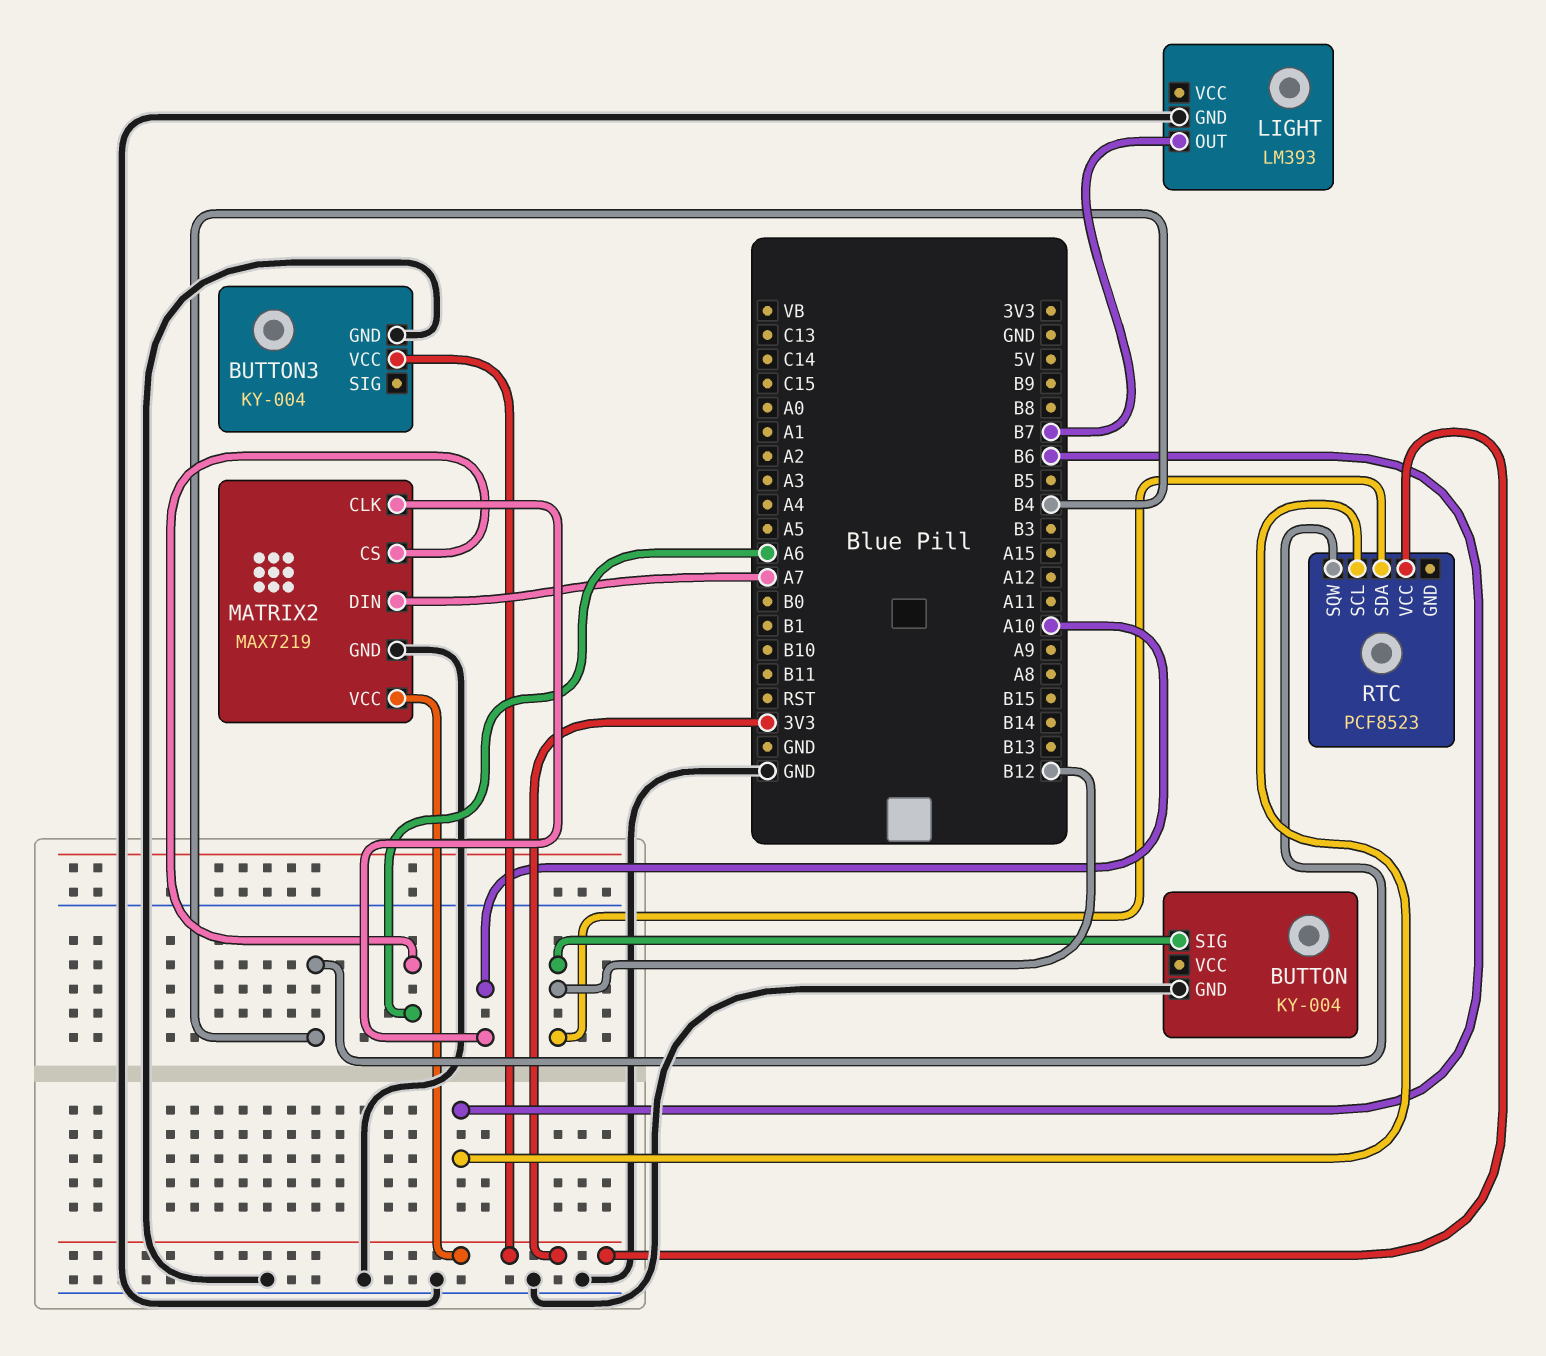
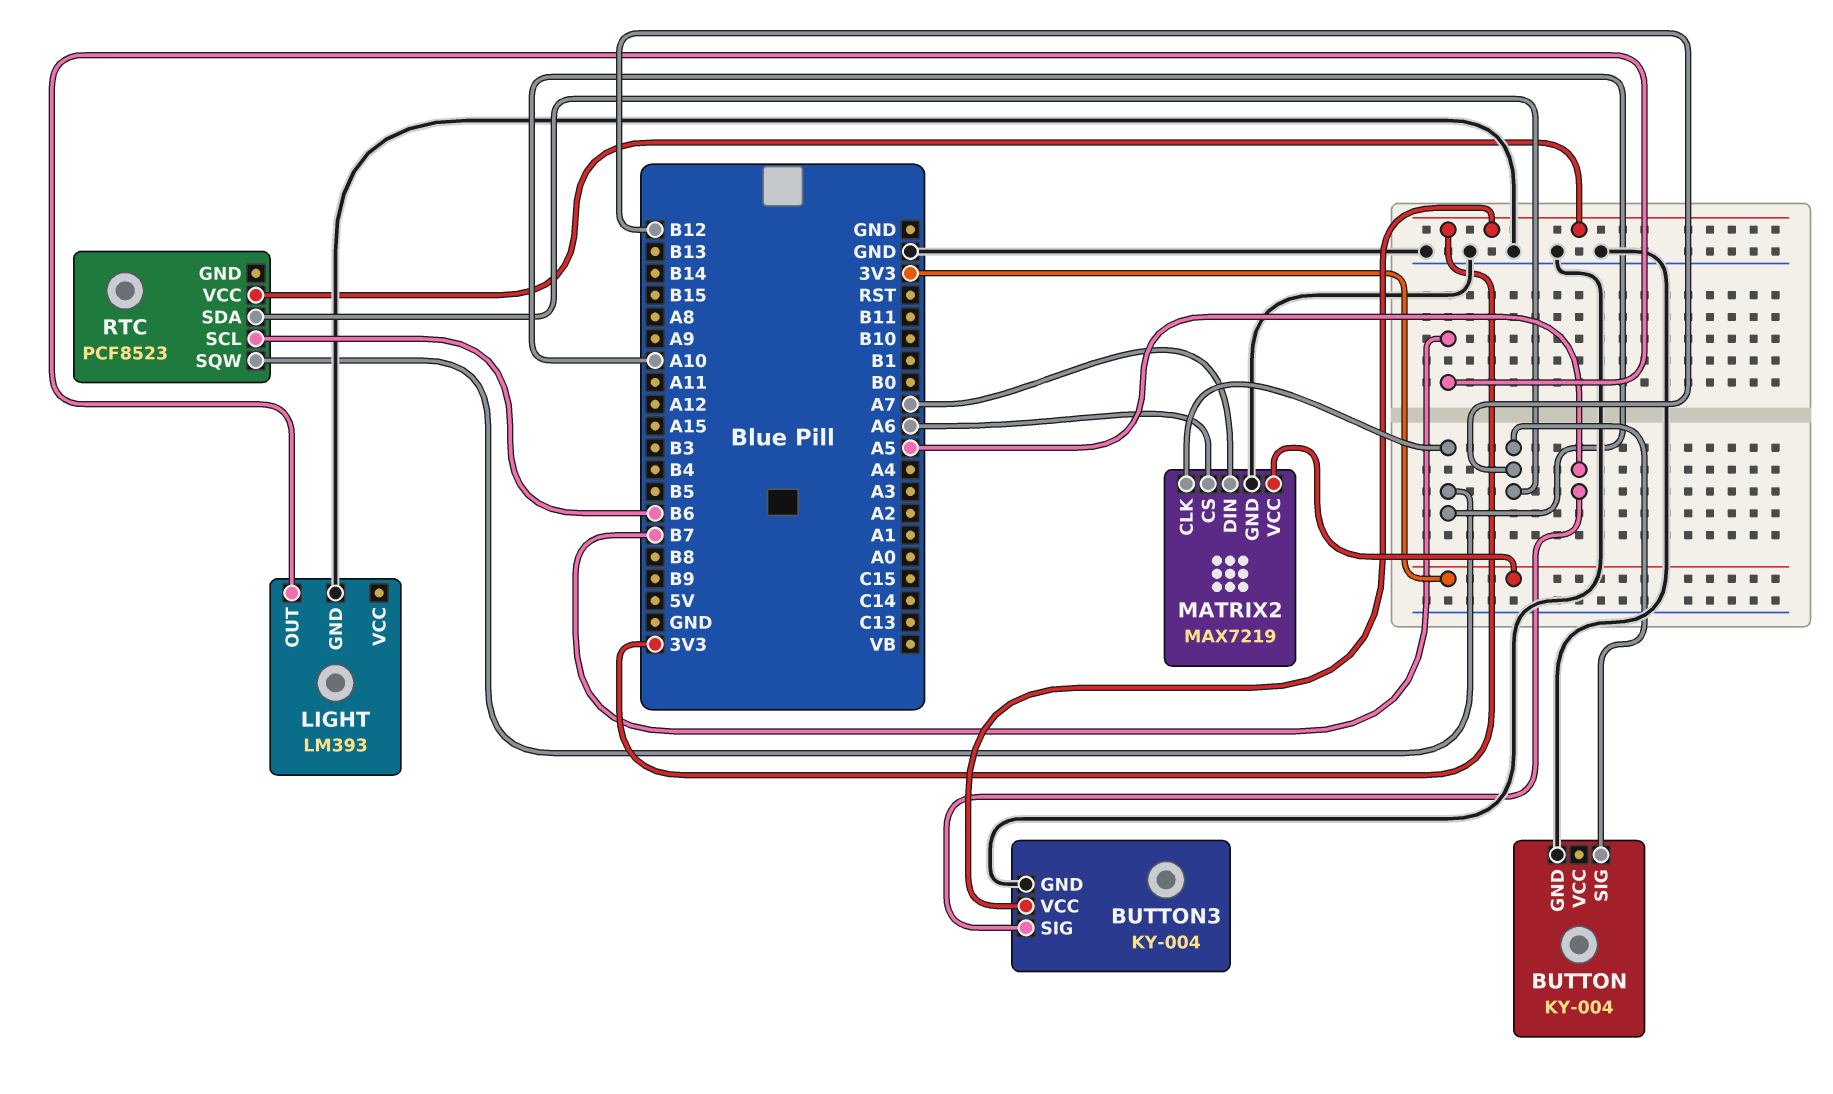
BUTTON3 pin SIG: none -> A5
RTC pin SQW: B4 -> A10

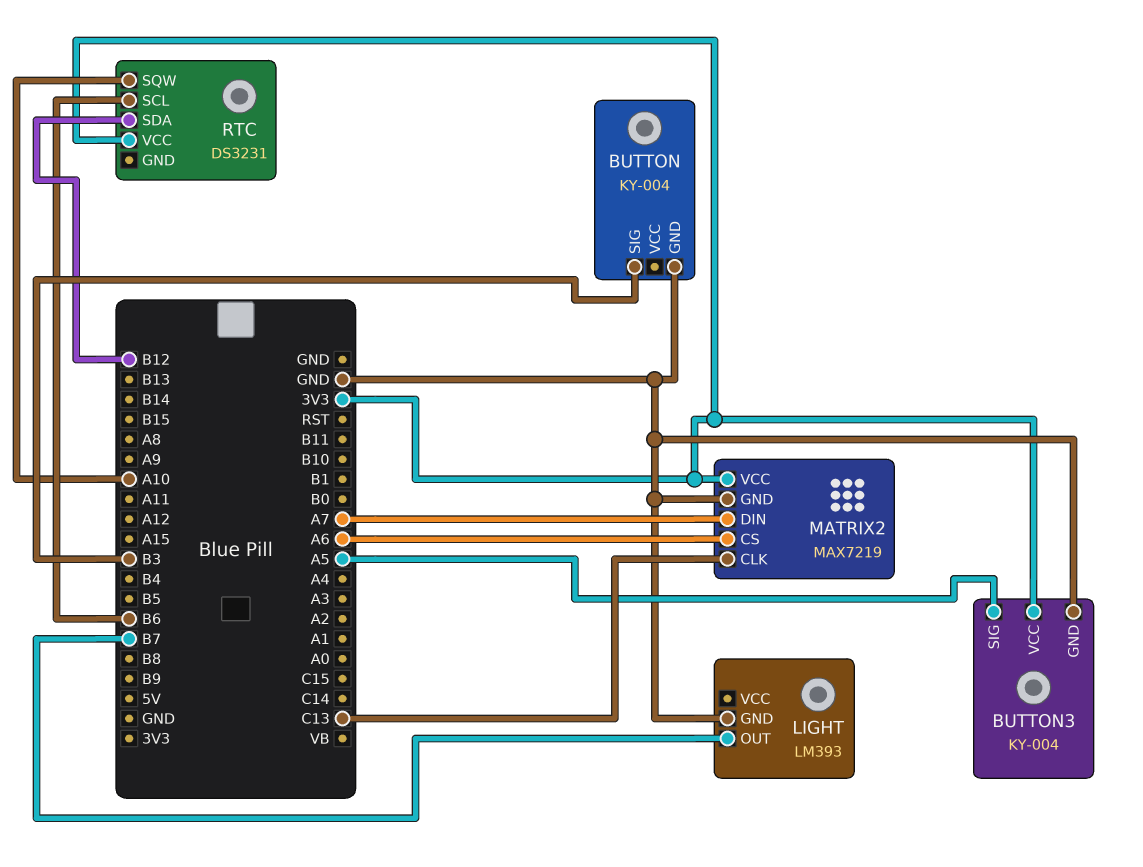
BUTTON pin SIG: B12 -> B3
MATRIX2 pin CLK: A10 -> C13
RTC: PCF8523 -> DS3231

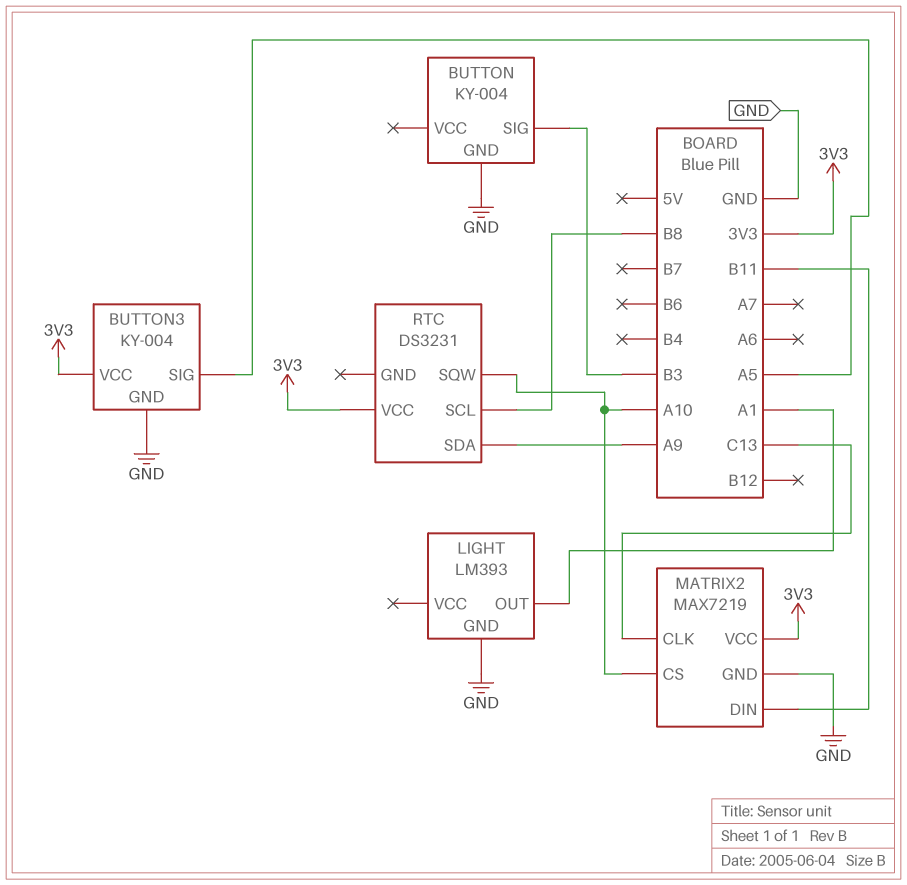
LIGHT pin OUT: B7 -> A1
MATRIX2 pin CS: A6 -> A10
MATRIX2 pin DIN: A7 -> B11
RTC pin SCL: B6 -> B8
RTC pin SDA: B12 -> A9

